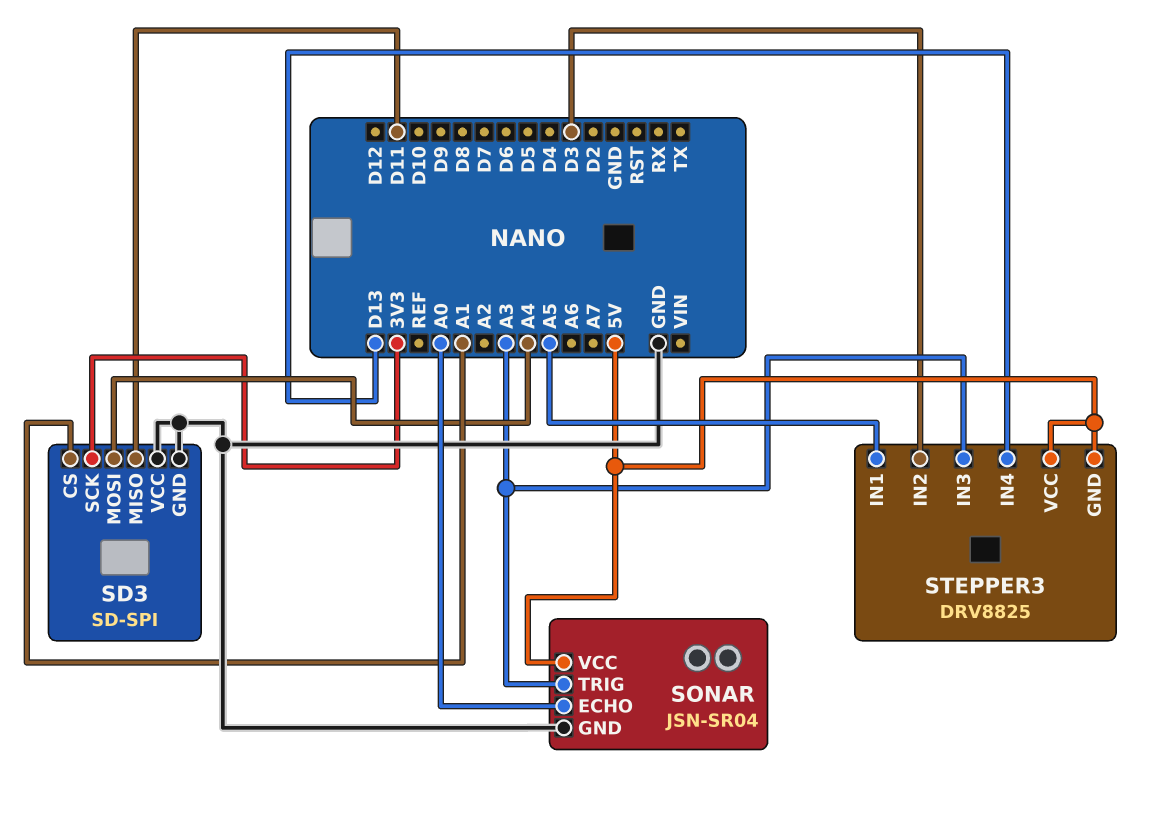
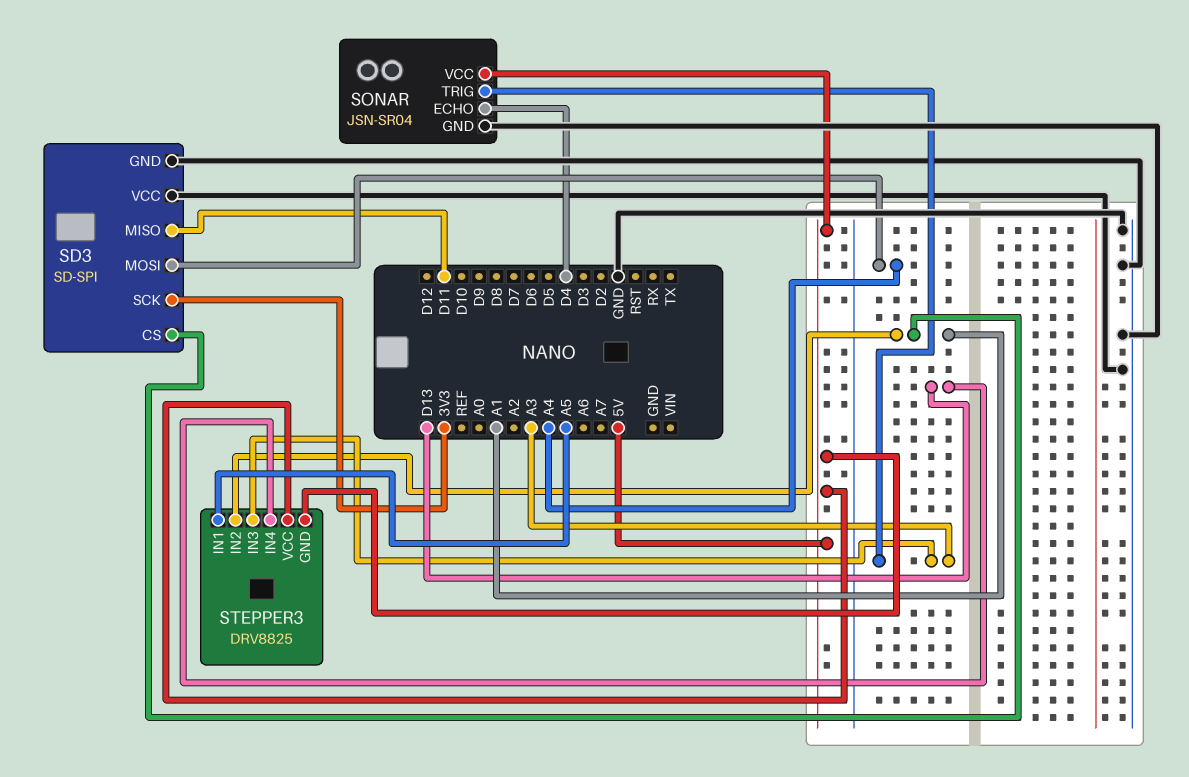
SONAR pin ECHO: A0 -> D4
STEPPER3 pin IN2: D3 -> A1

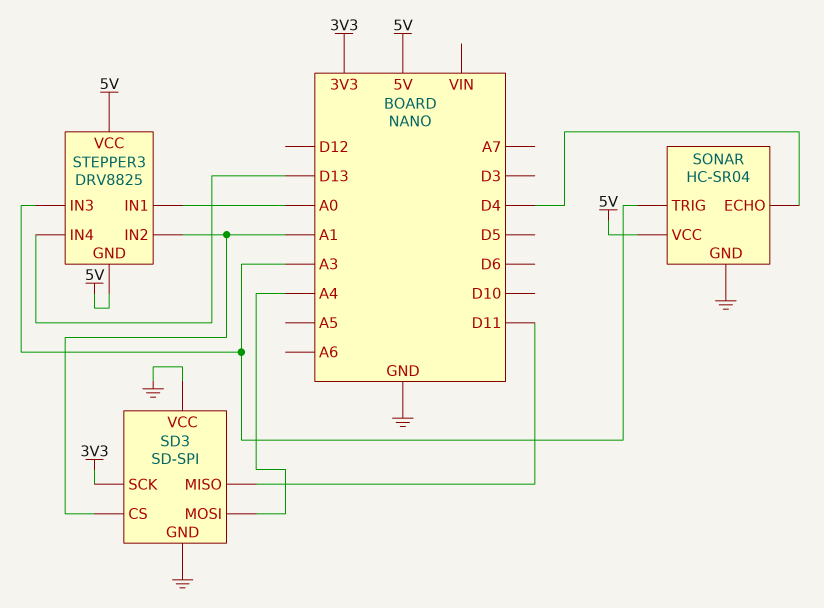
SONAR: JSN-SR04 -> HC-SR04
STEPPER3 pin IN1: A5 -> A0

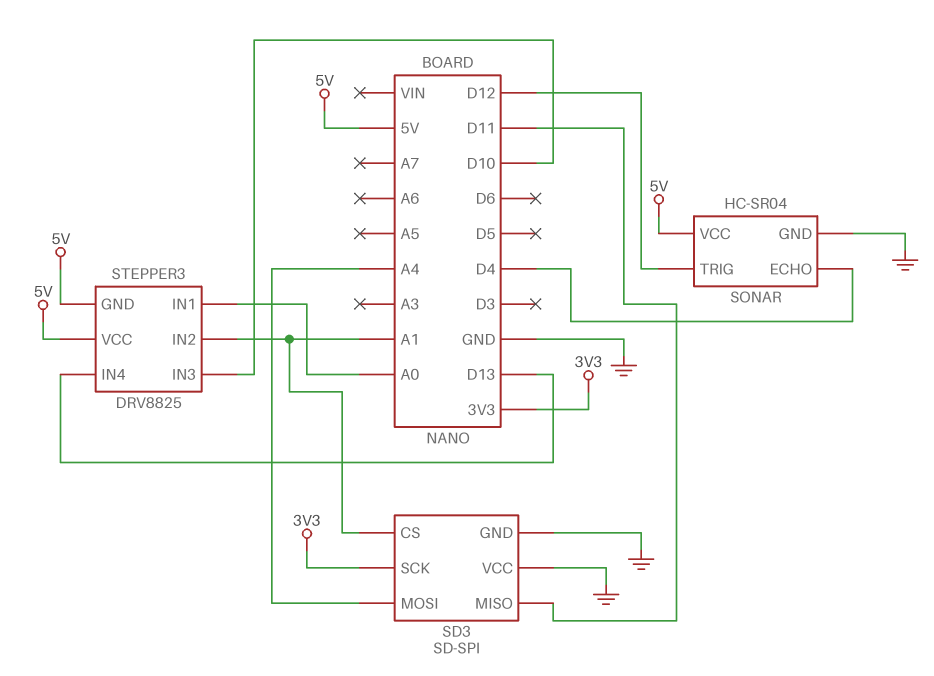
SONAR pin TRIG: A3 -> D12
STEPPER3 pin IN3: A3 -> D10

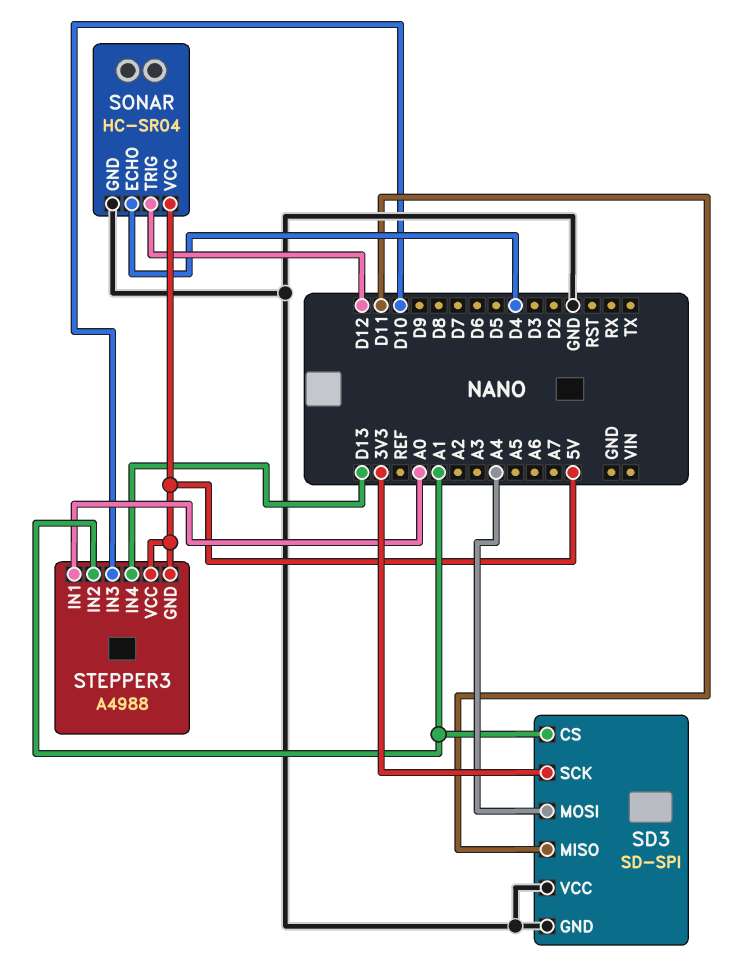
STEPPER3: DRV8825 -> A4988

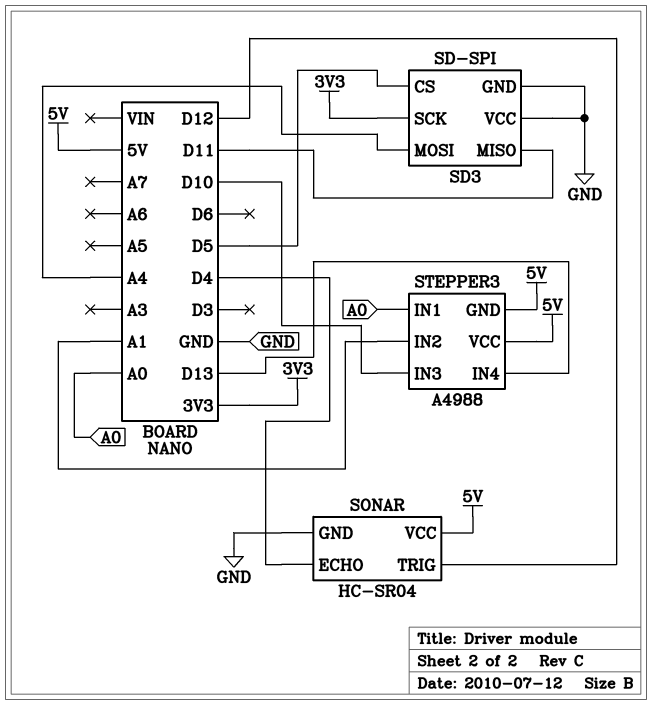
SD3 pin CS: A1 -> D5

